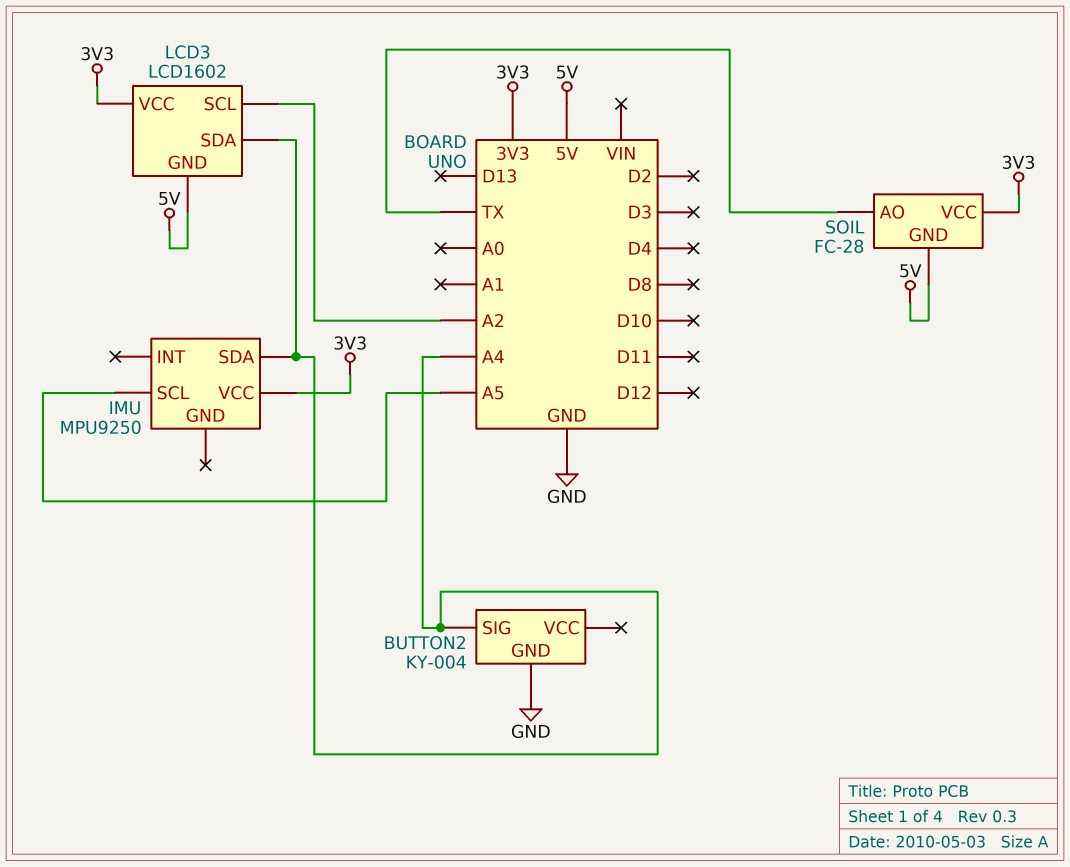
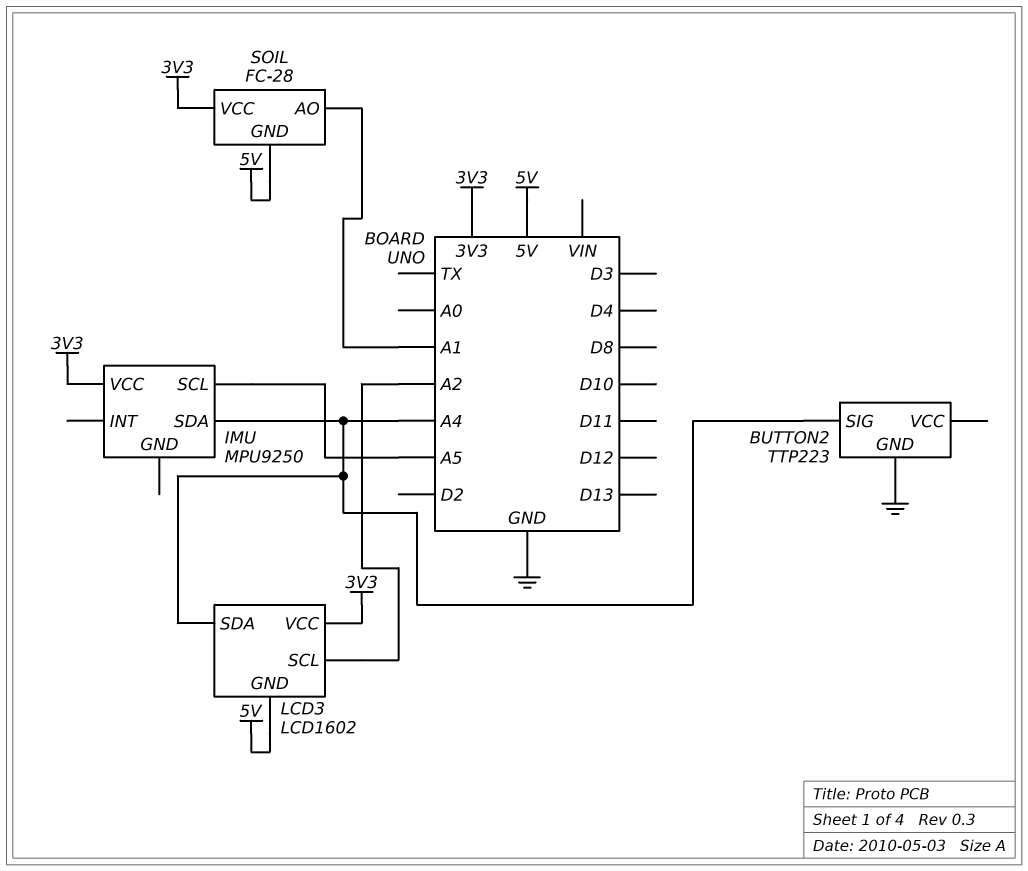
BUTTON2: KY-004 -> TTP223
SOIL pin AO: TX -> A1

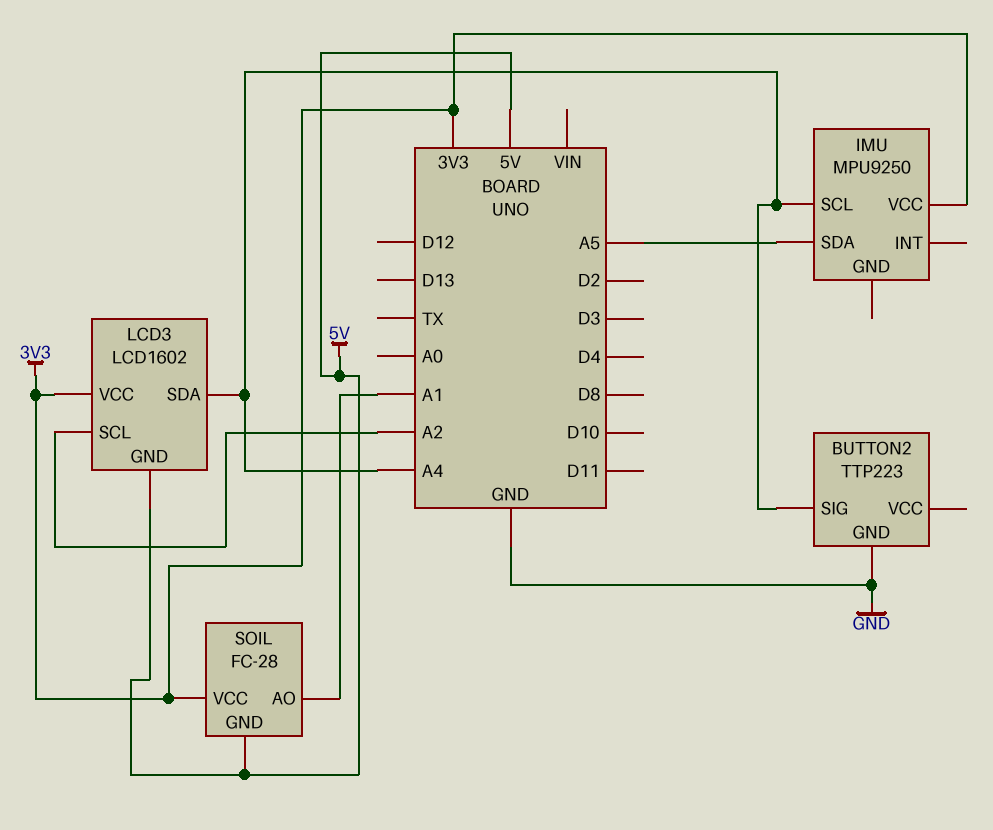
IMU pin SCL: A5 -> A4
IMU pin SDA: A4 -> A5

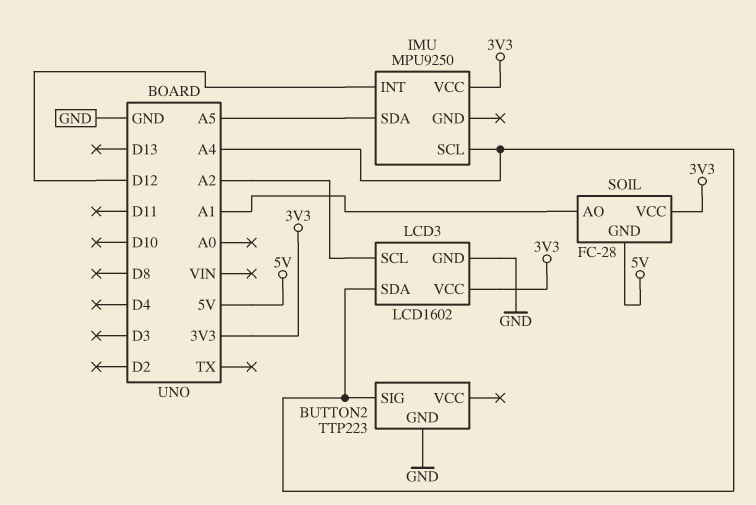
IMU pin INT: none -> D12
LCD3 pin GND: 5V -> GND

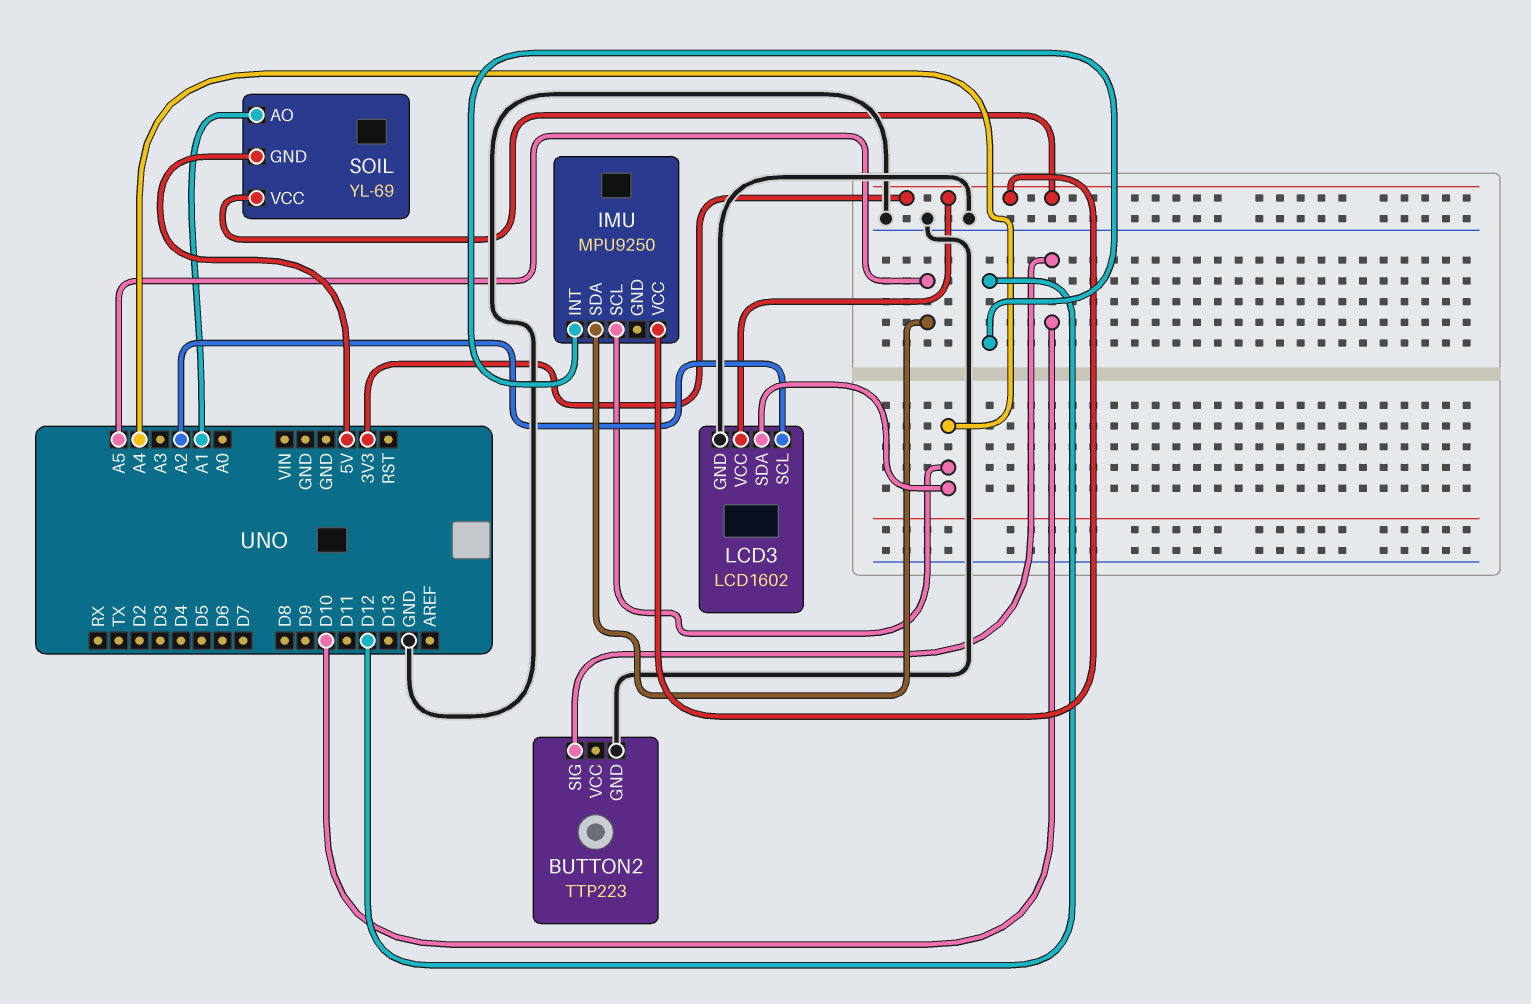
BUTTON2 pin SIG: A4 -> D10
SOIL: FC-28 -> YL-69

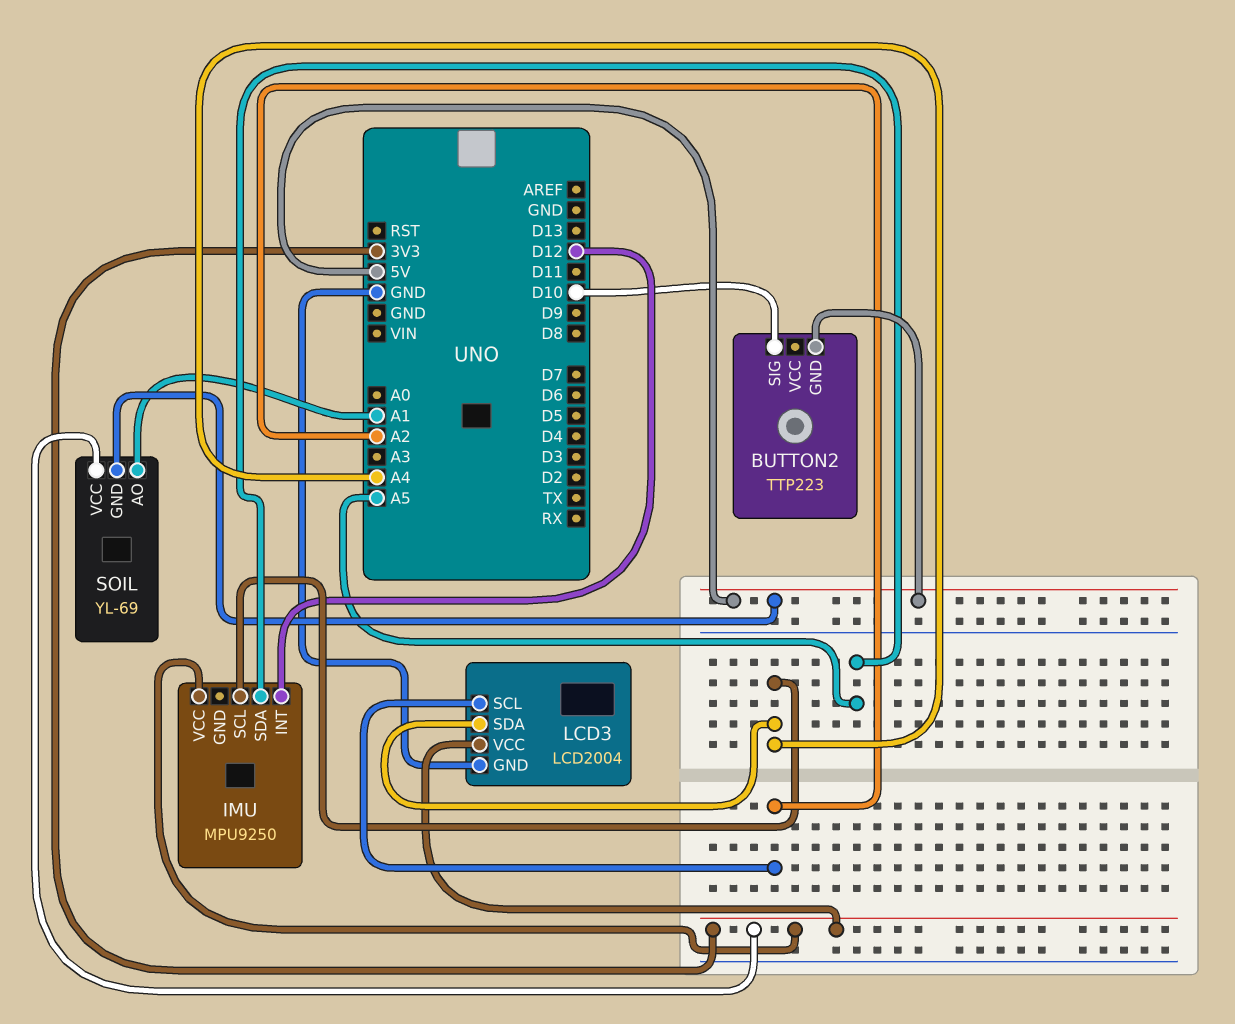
BUTTON2 pin GND: GND -> 5V
LCD3: LCD1602 -> LCD2004

